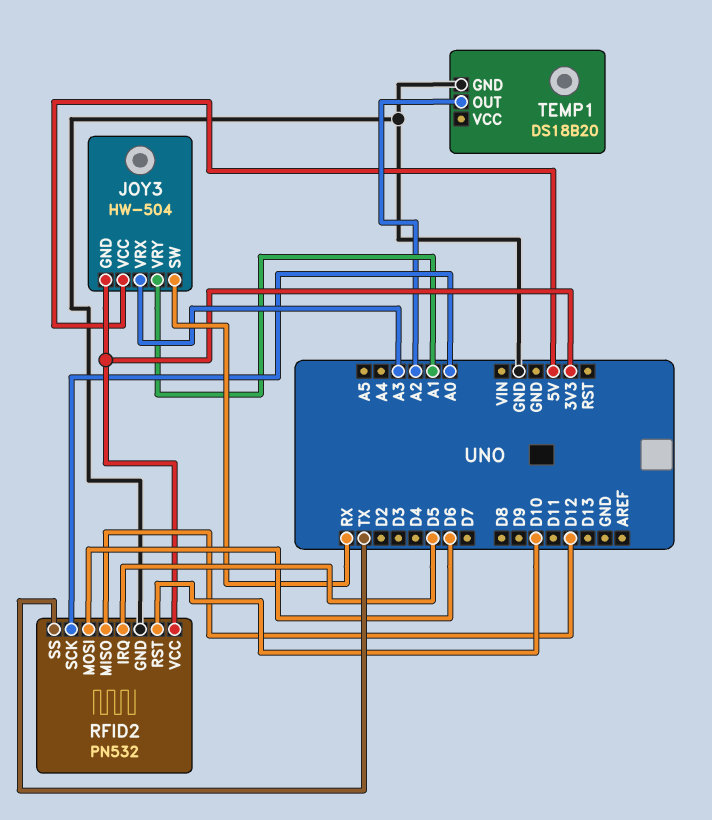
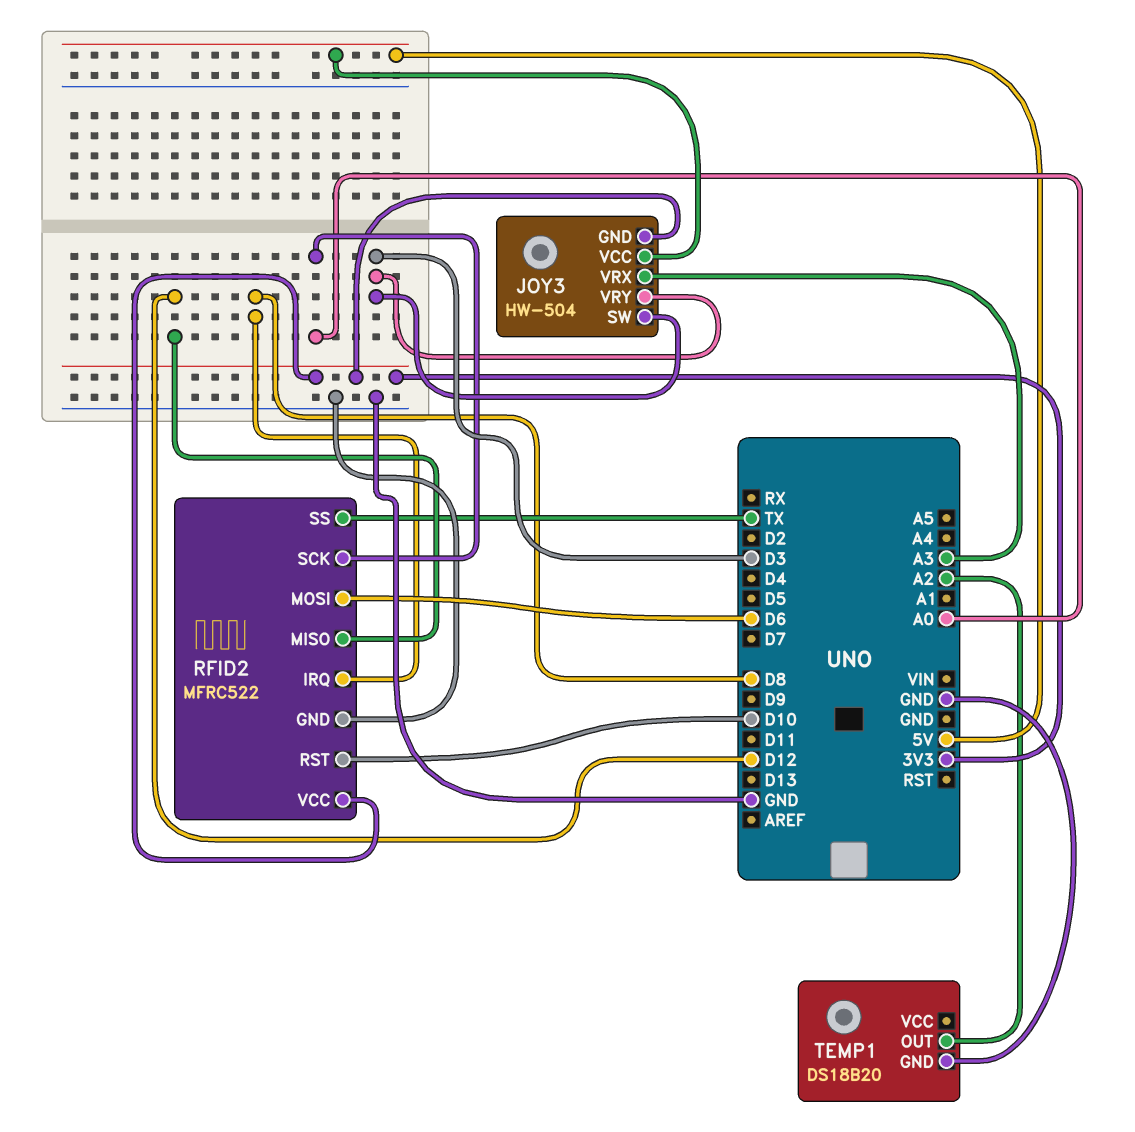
JOY3 pin SW: RX -> D3
JOY3 pin VRY: A1 -> D3
RFID2: PN532 -> MFRC522
RFID2 pin IRQ: D5 -> D8

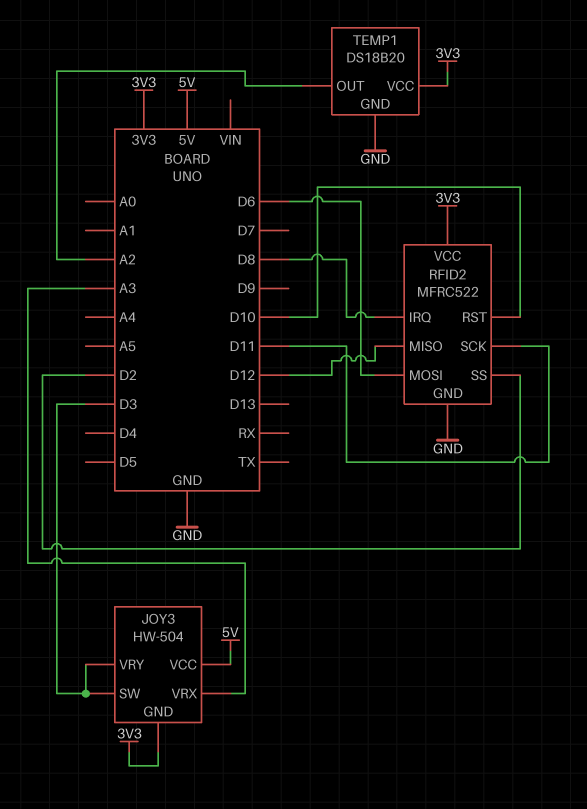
RFID2 pin SCK: A0 -> D11
RFID2 pin SS: TX -> D2
TEMP1 pin VCC: none -> 3V3

